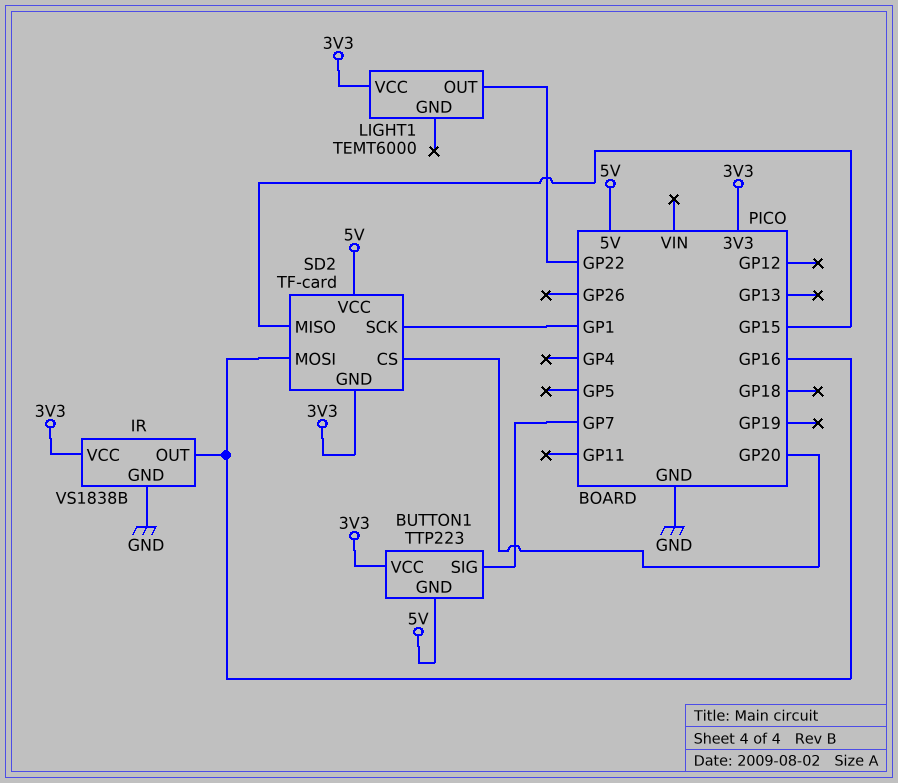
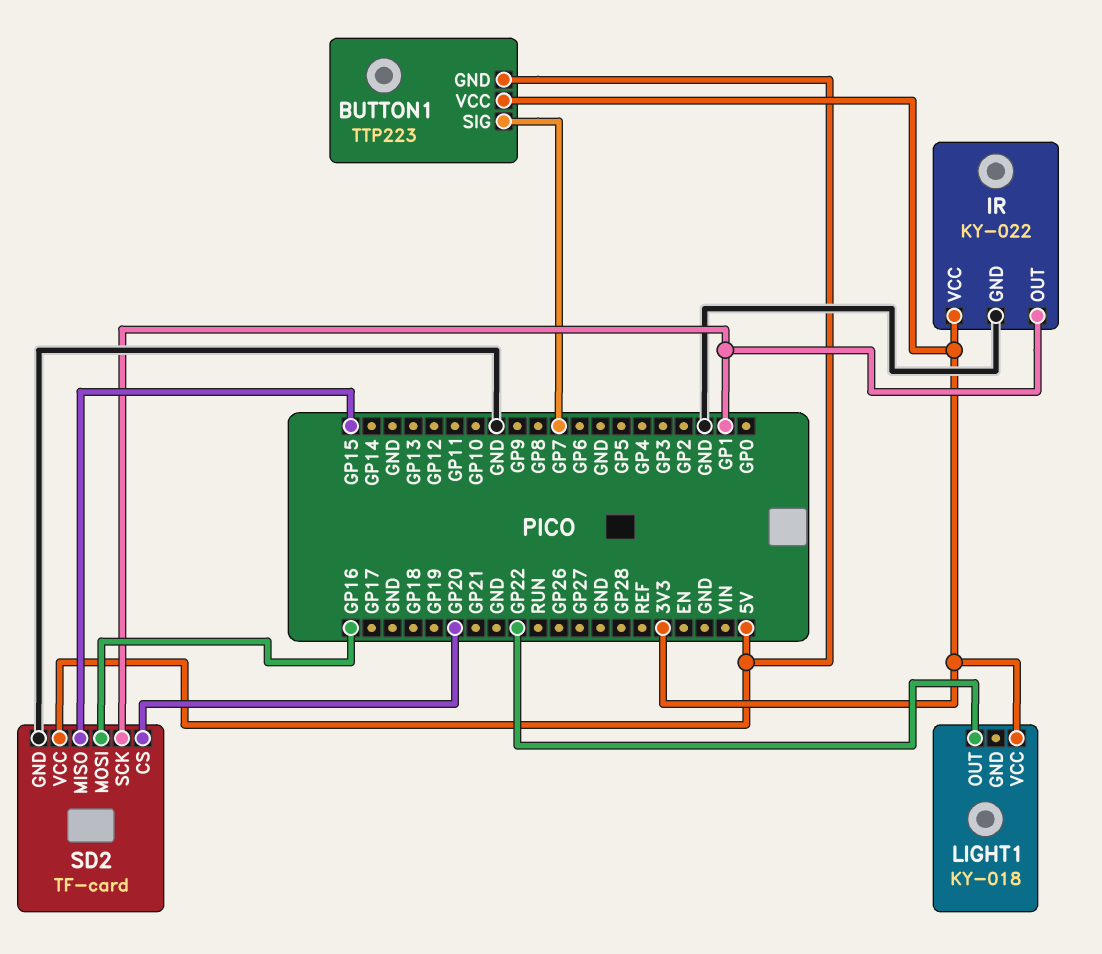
IR: VS1838B -> KY-022
IR pin OUT: GP16 -> GP1
LIGHT1: TEMT6000 -> KY-018
SD2 pin GND: 3V3 -> GND

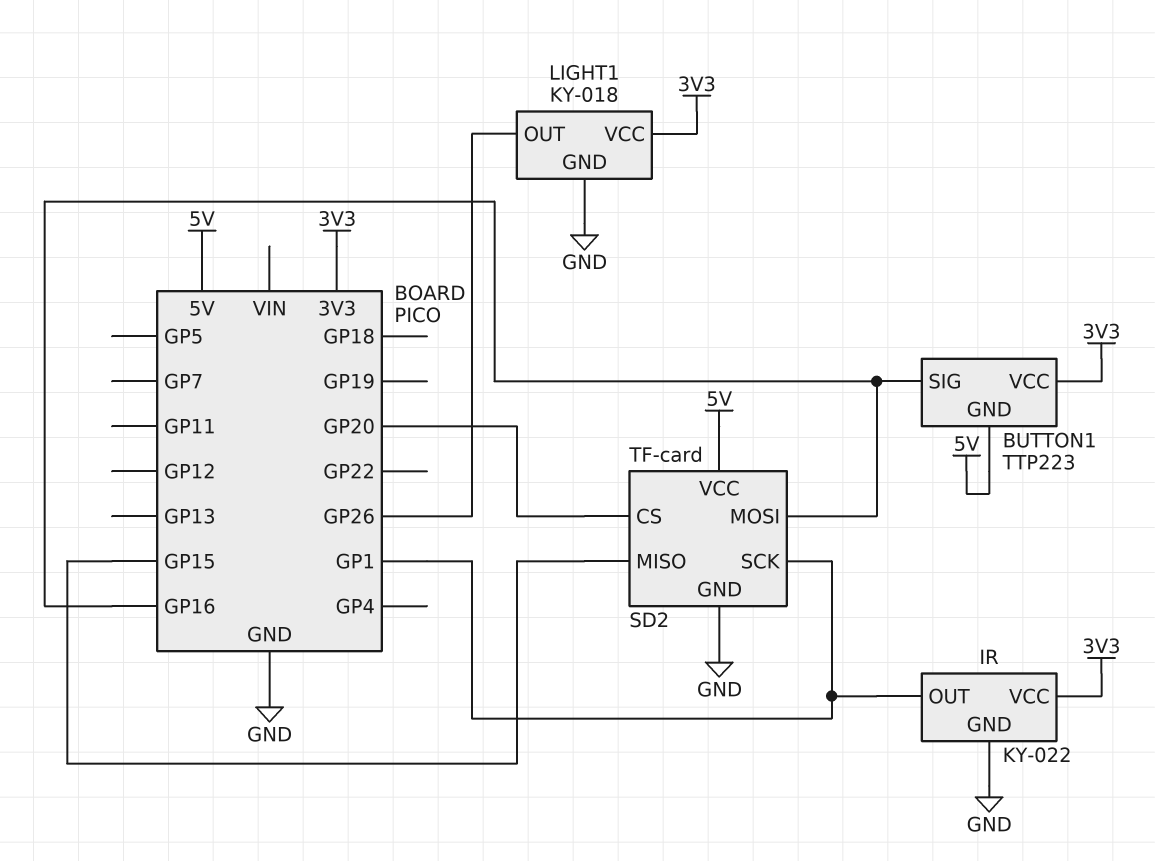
BUTTON1 pin SIG: GP7 -> GP16
LIGHT1 pin GND: none -> GND
LIGHT1 pin OUT: GP22 -> GP26

